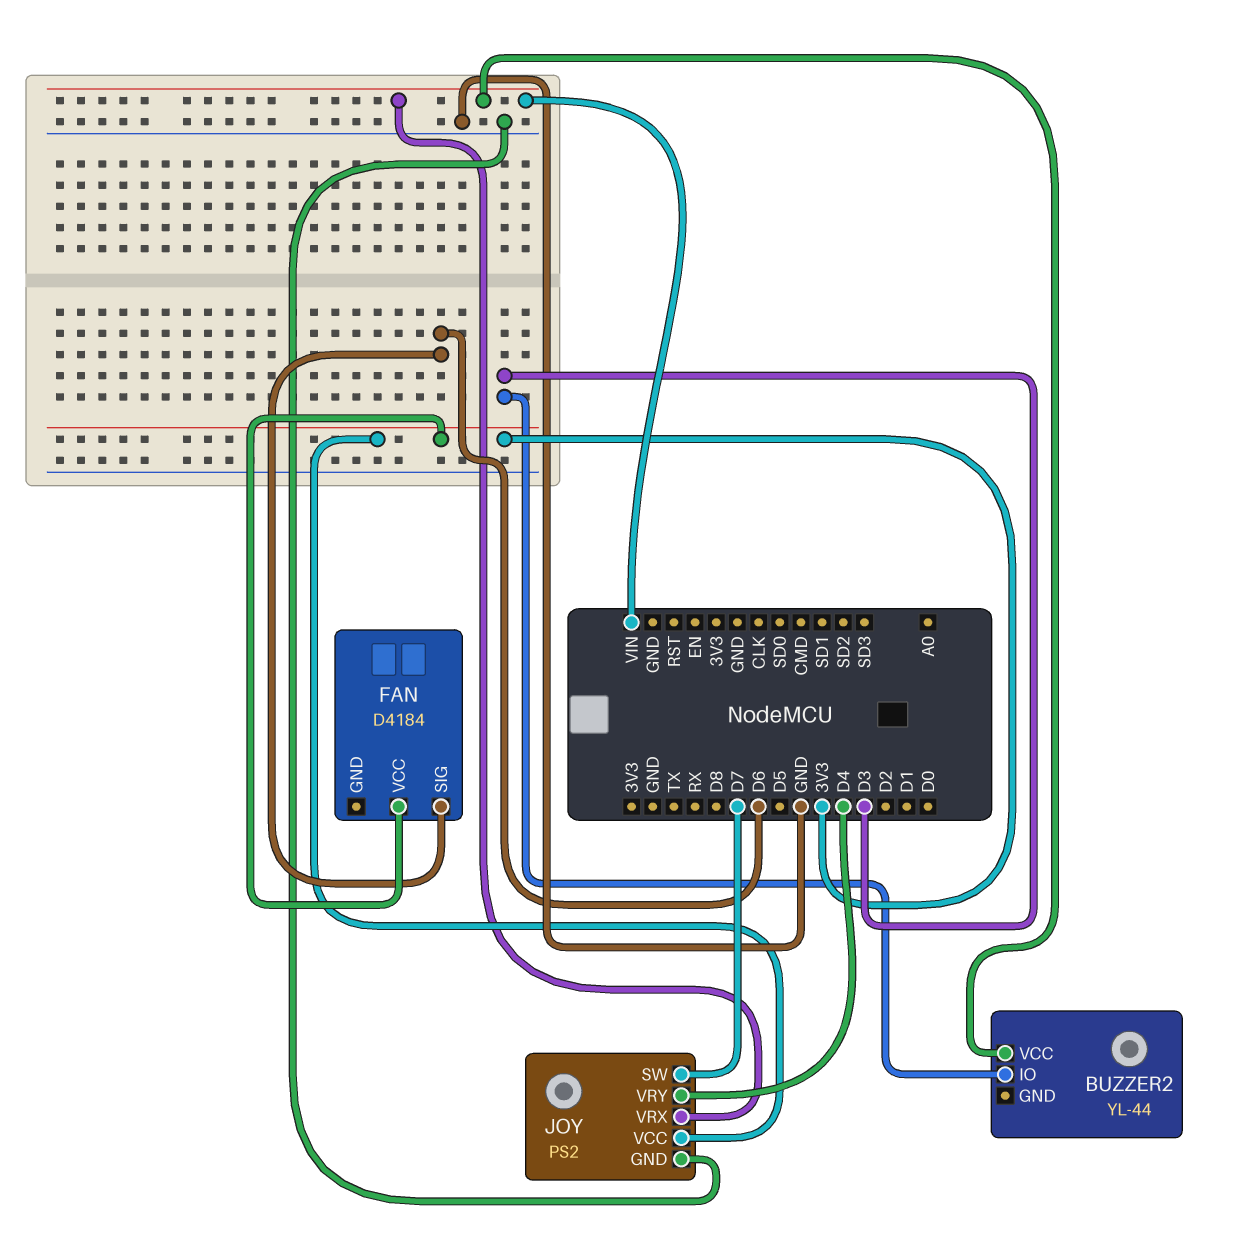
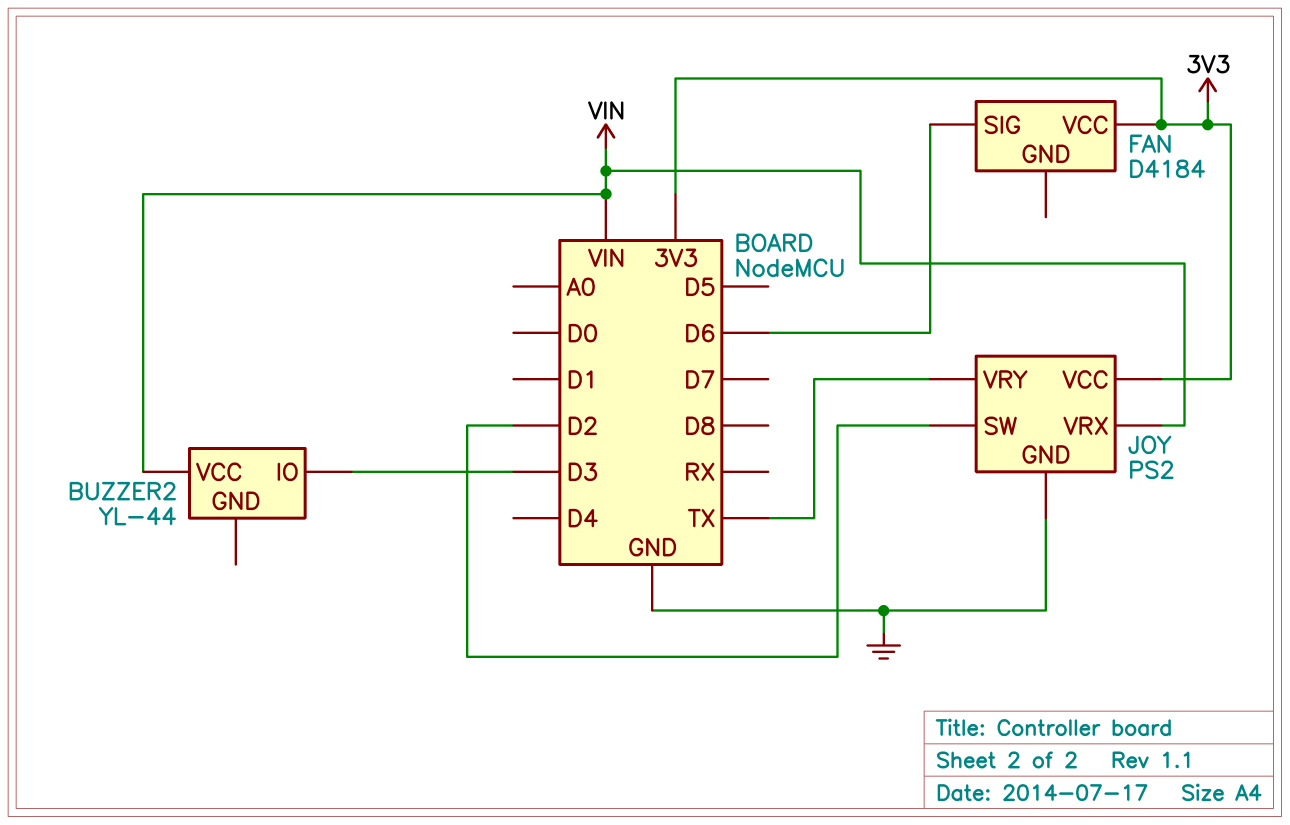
JOY pin SW: D7 -> D2
JOY pin VRY: D4 -> TX

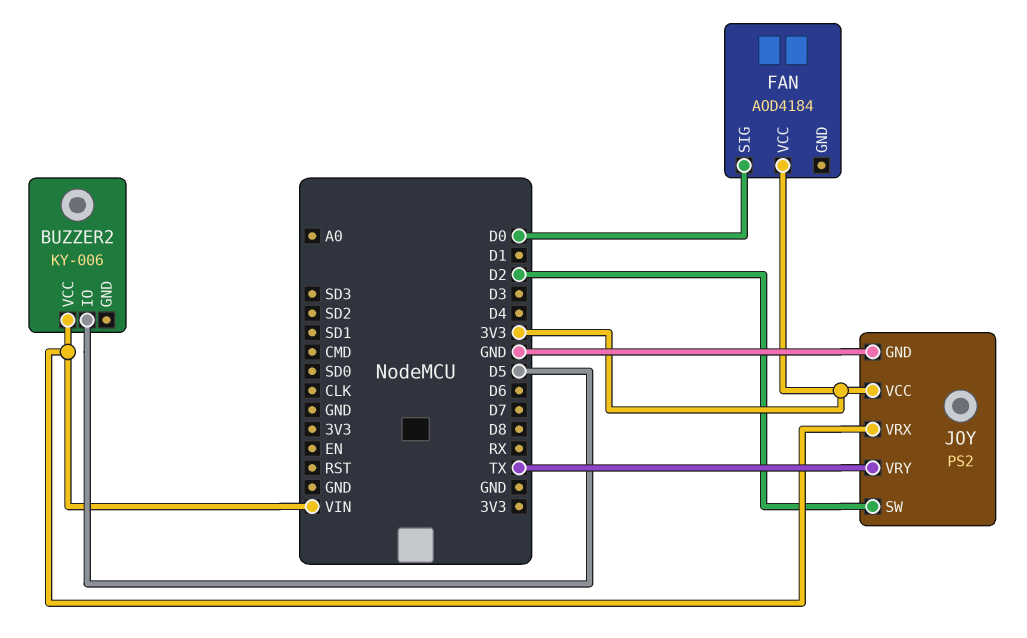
BUZZER2: YL-44 -> KY-006
BUZZER2 pin IO: D3 -> D5
FAN: D4184 -> AOD4184
FAN pin SIG: D6 -> D0

